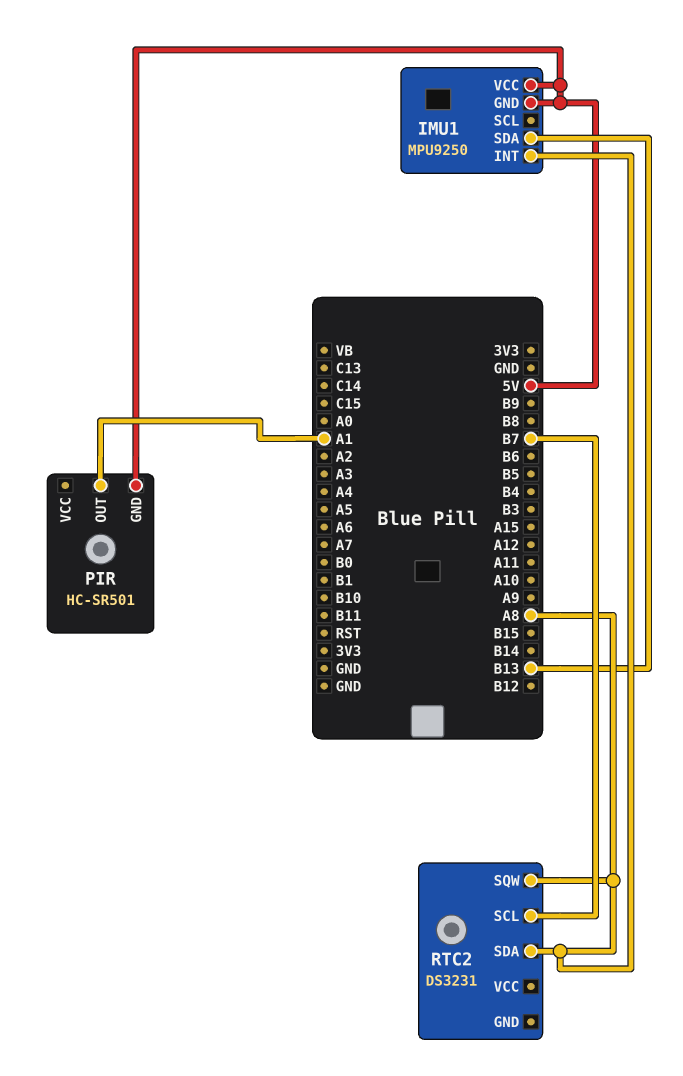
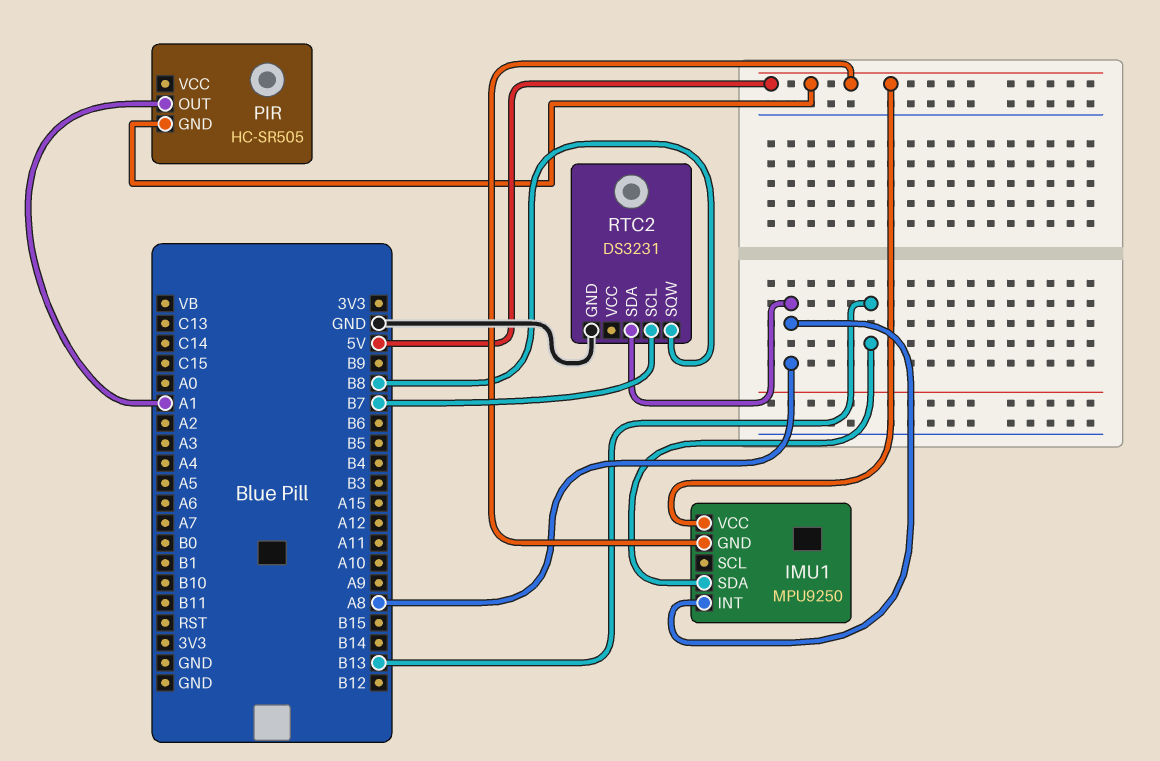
PIR: HC-SR501 -> HC-SR505
RTC2 pin GND: none -> GND
RTC2 pin SQW: A8 -> B8

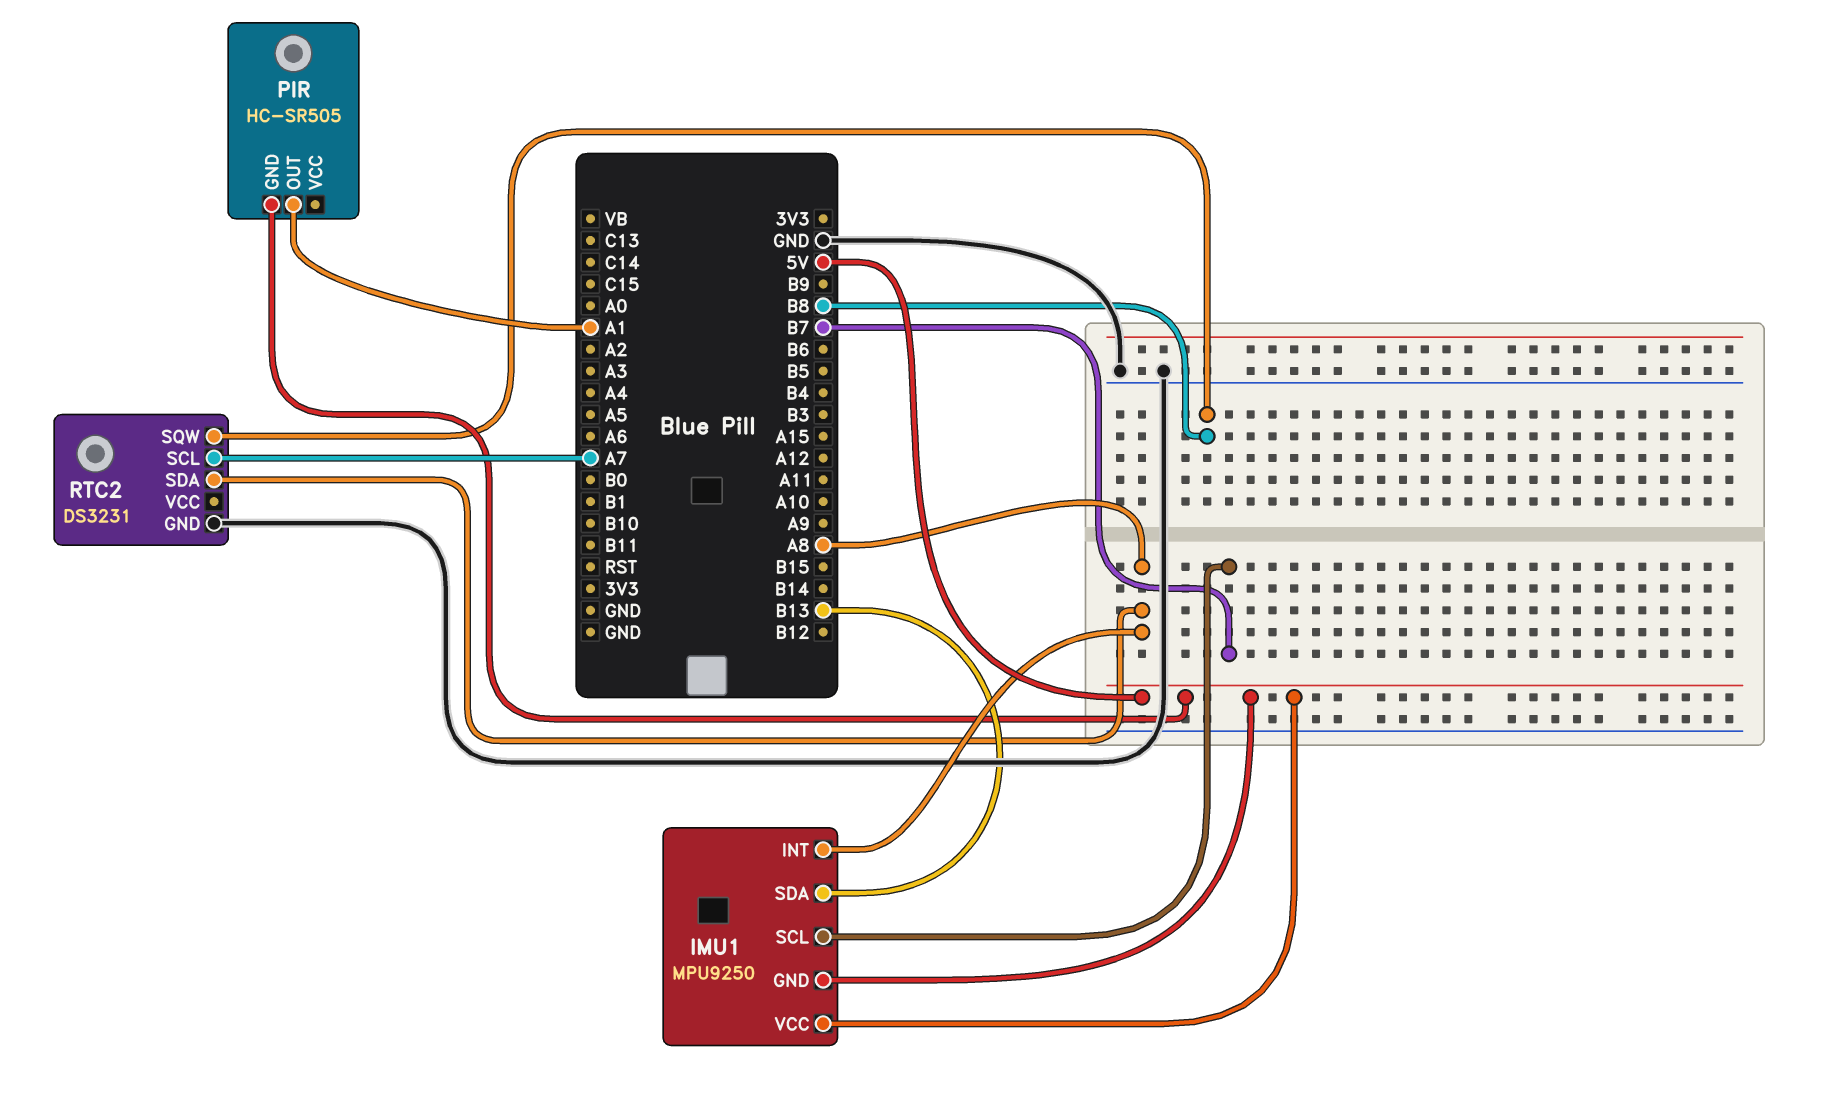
IMU1 pin SCL: none -> B7
RTC2 pin SCL: B7 -> A7

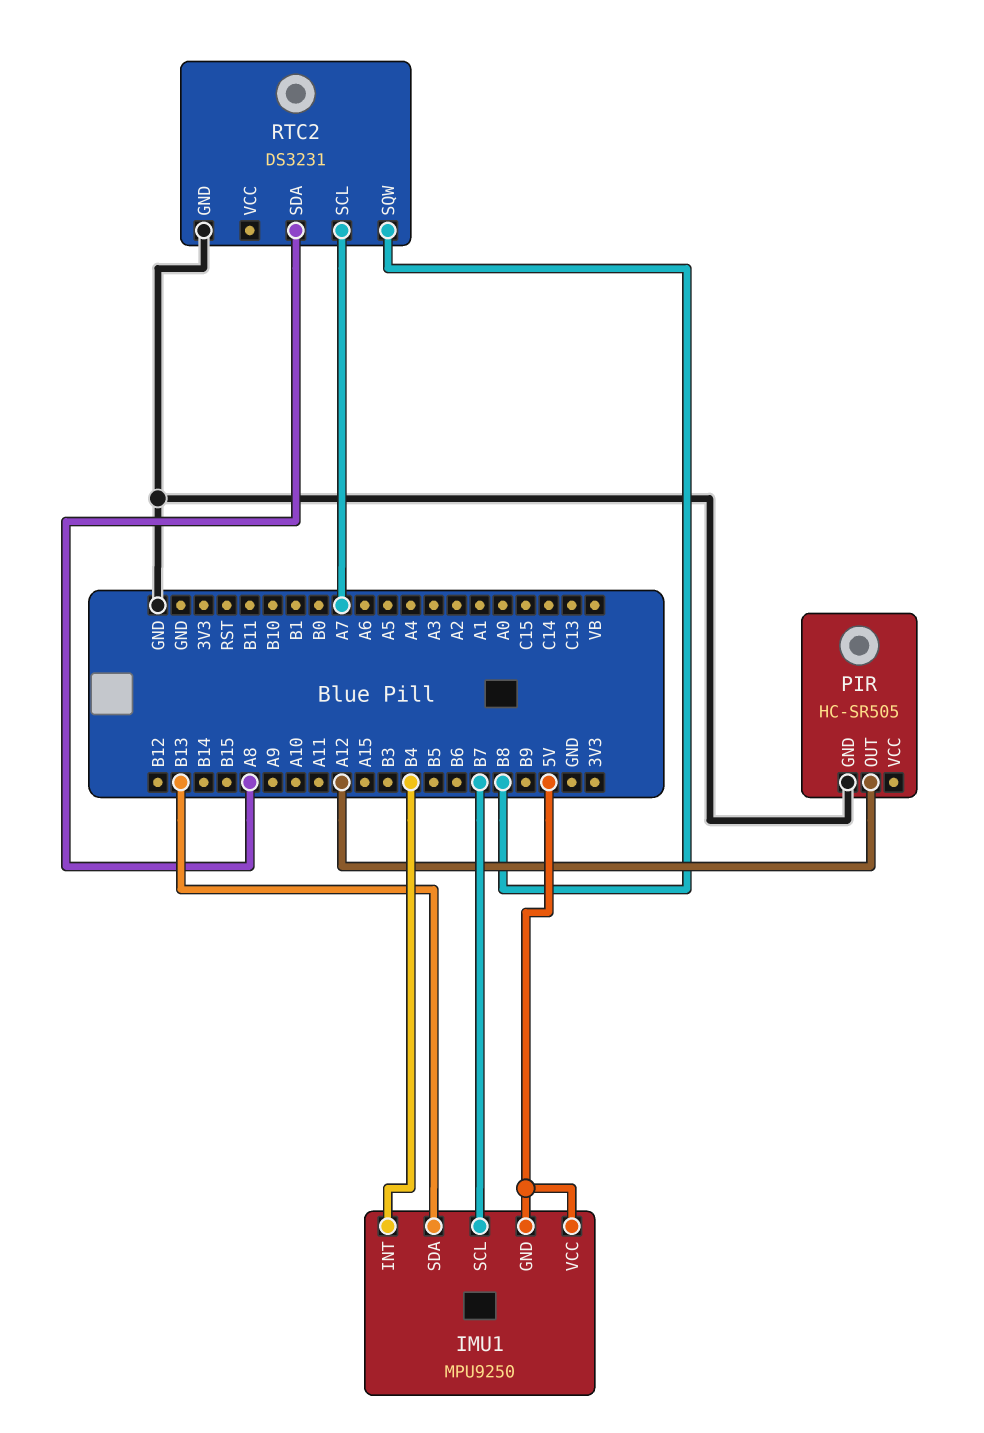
IMU1 pin INT: A8 -> B4
PIR pin GND: 5V -> GND
PIR pin OUT: A1 -> A12

